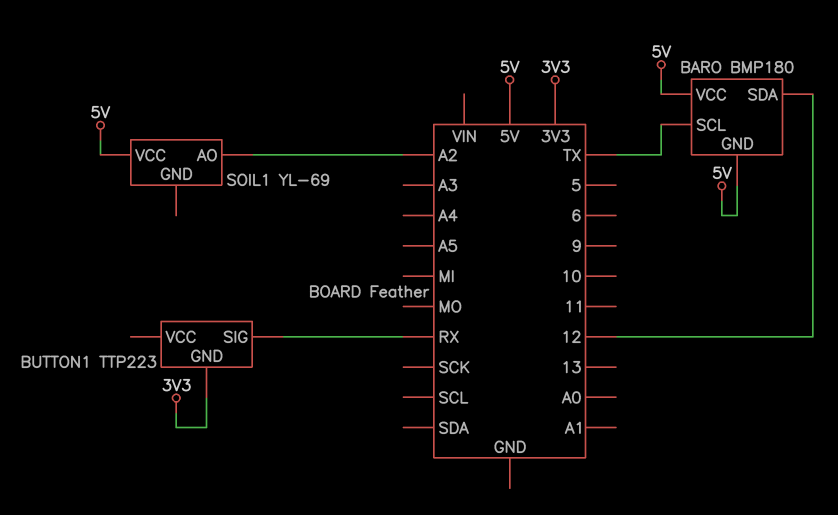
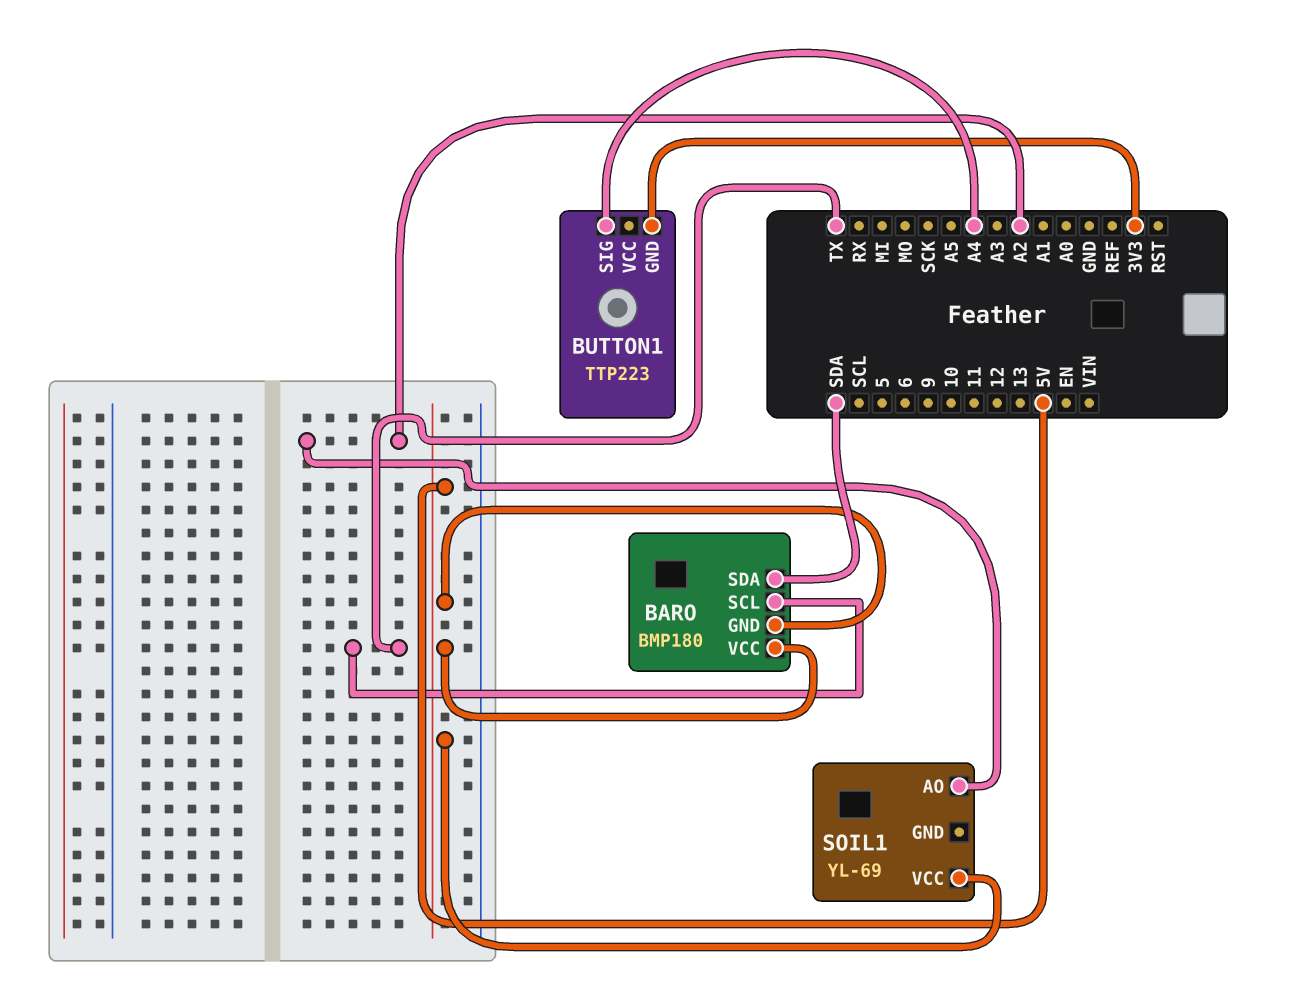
BARO pin SDA: 12 -> SDA
BUTTON1 pin SIG: RX -> A4

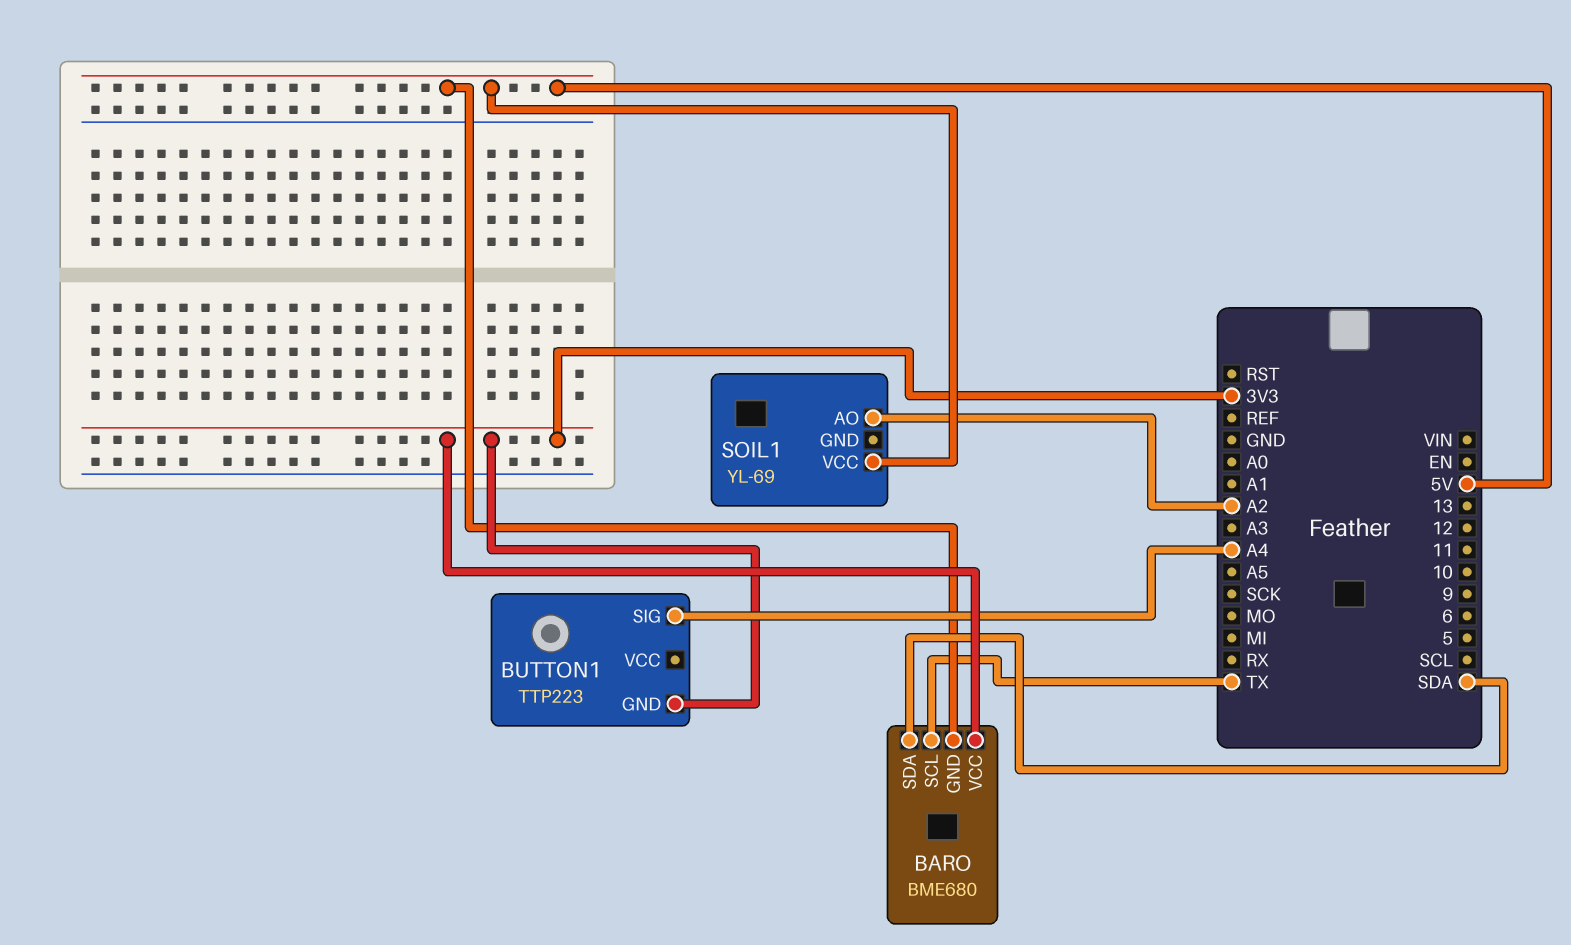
BARO: BMP180 -> BME680
BARO pin VCC: 5V -> 3V3

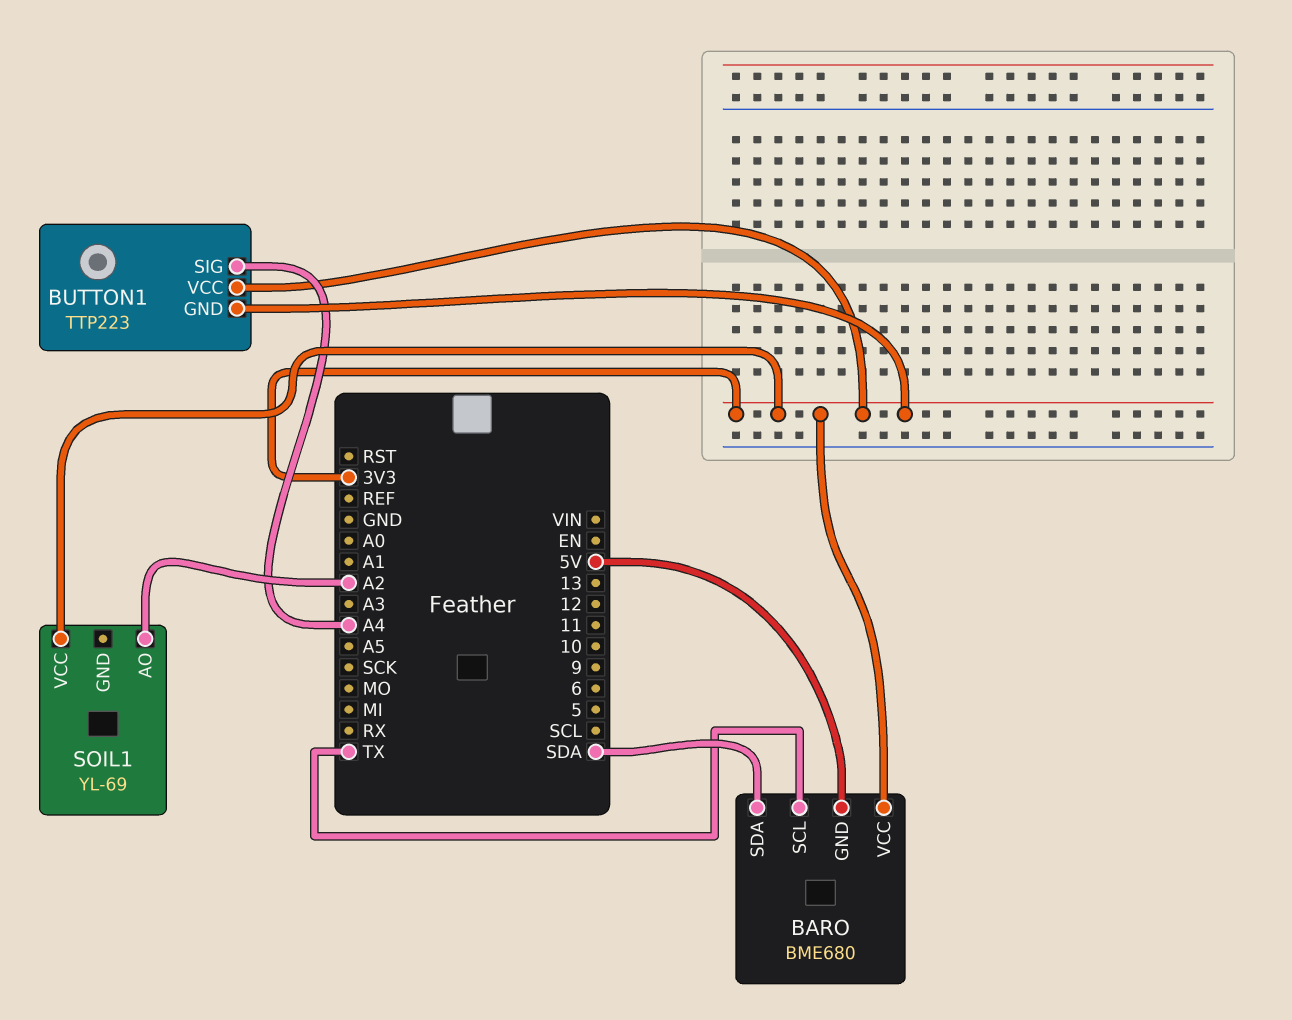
BUTTON1 pin VCC: none -> 3V3
SOIL1 pin VCC: 5V -> 3V3

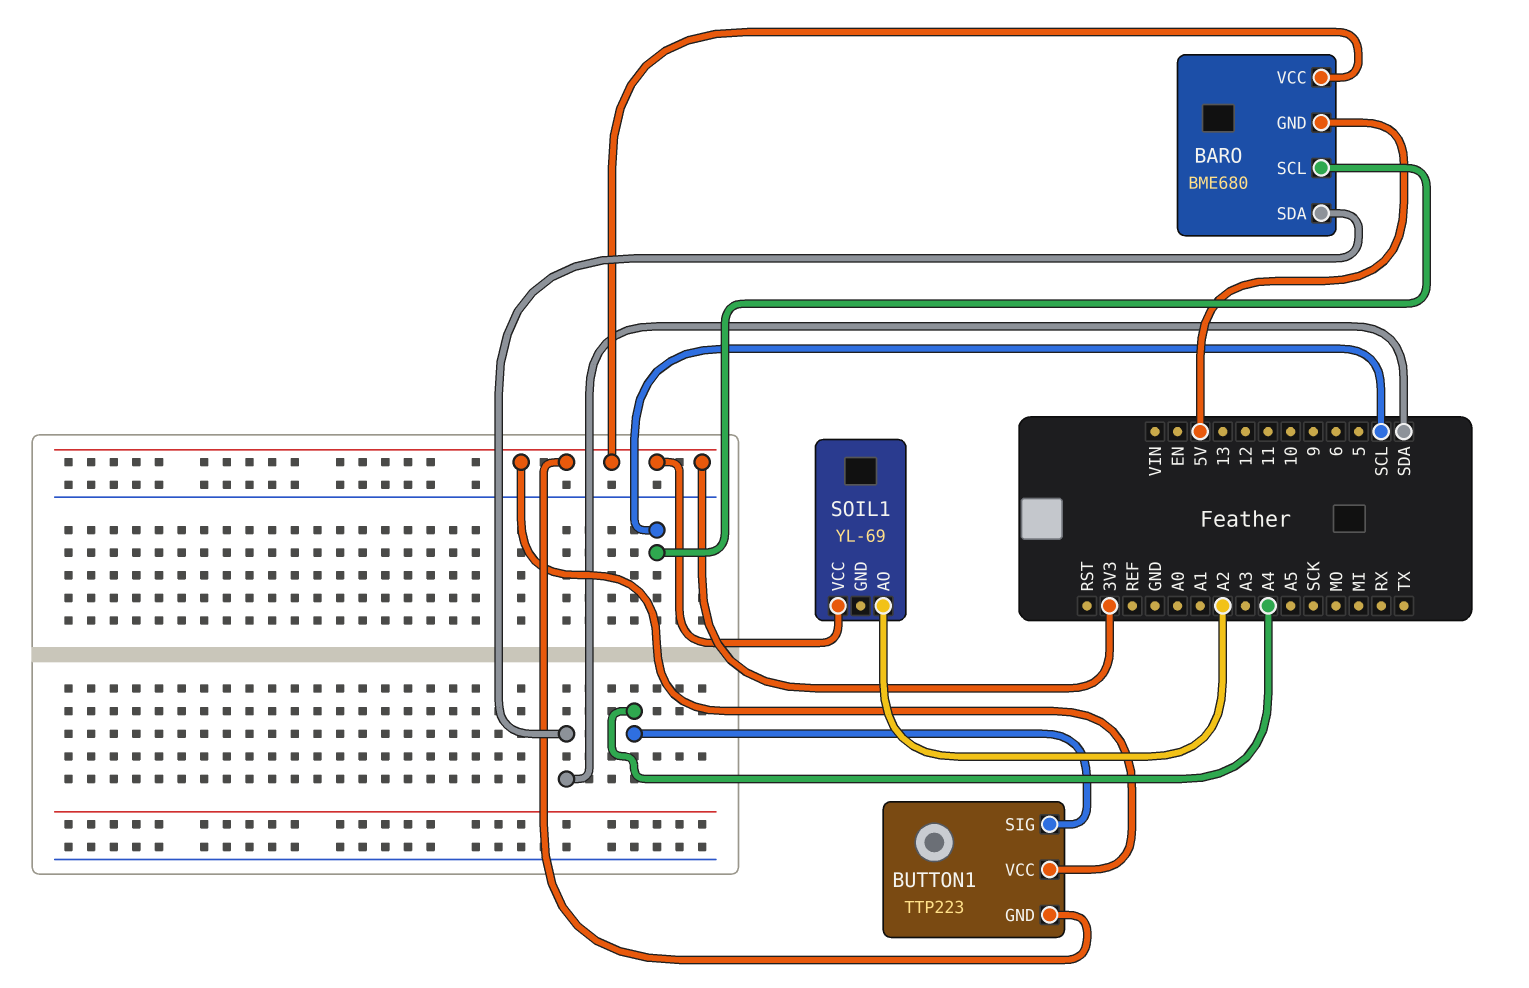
BARO pin SCL: TX -> SCL

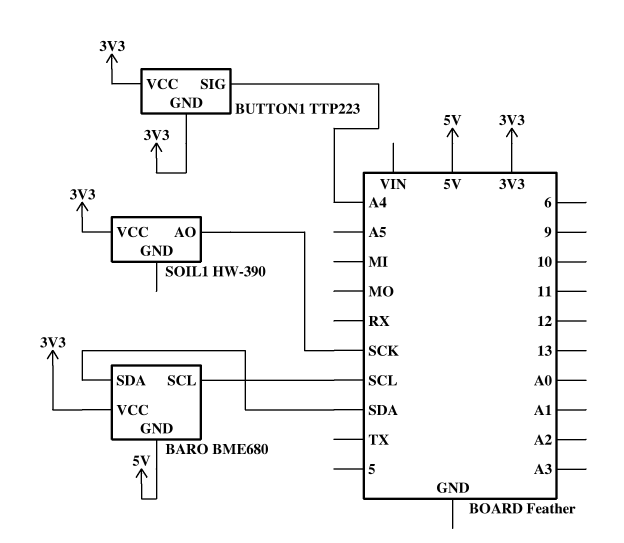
SOIL1: YL-69 -> HW-390
SOIL1 pin AO: A2 -> SCK

